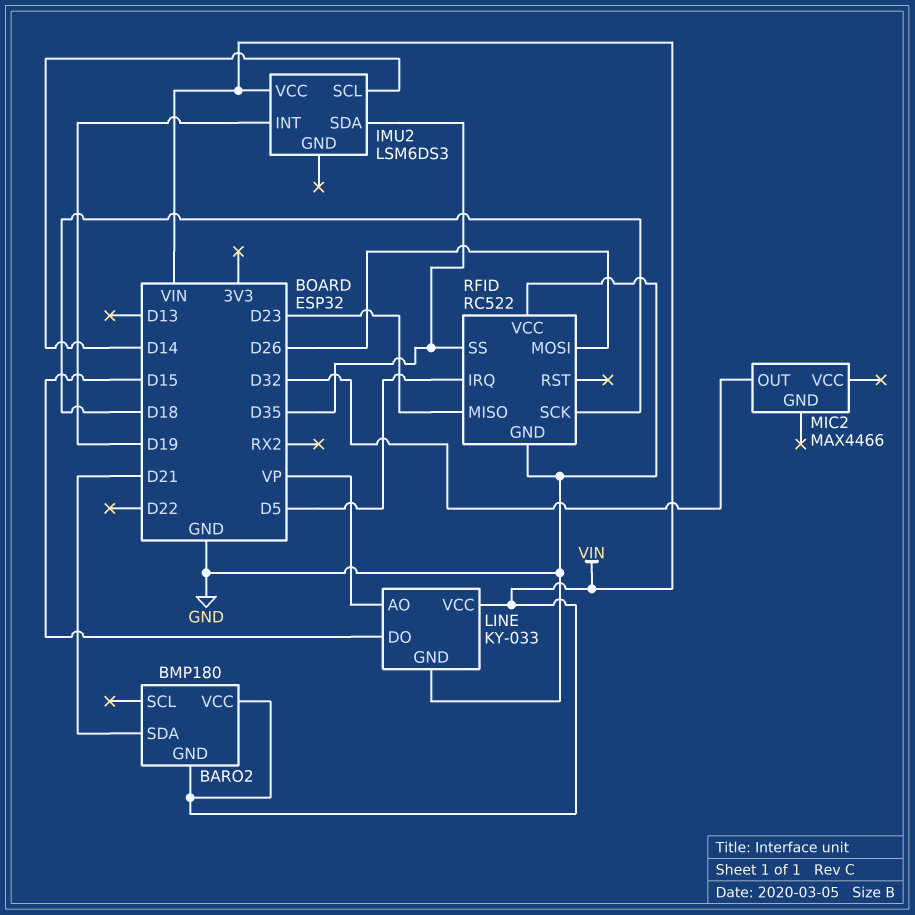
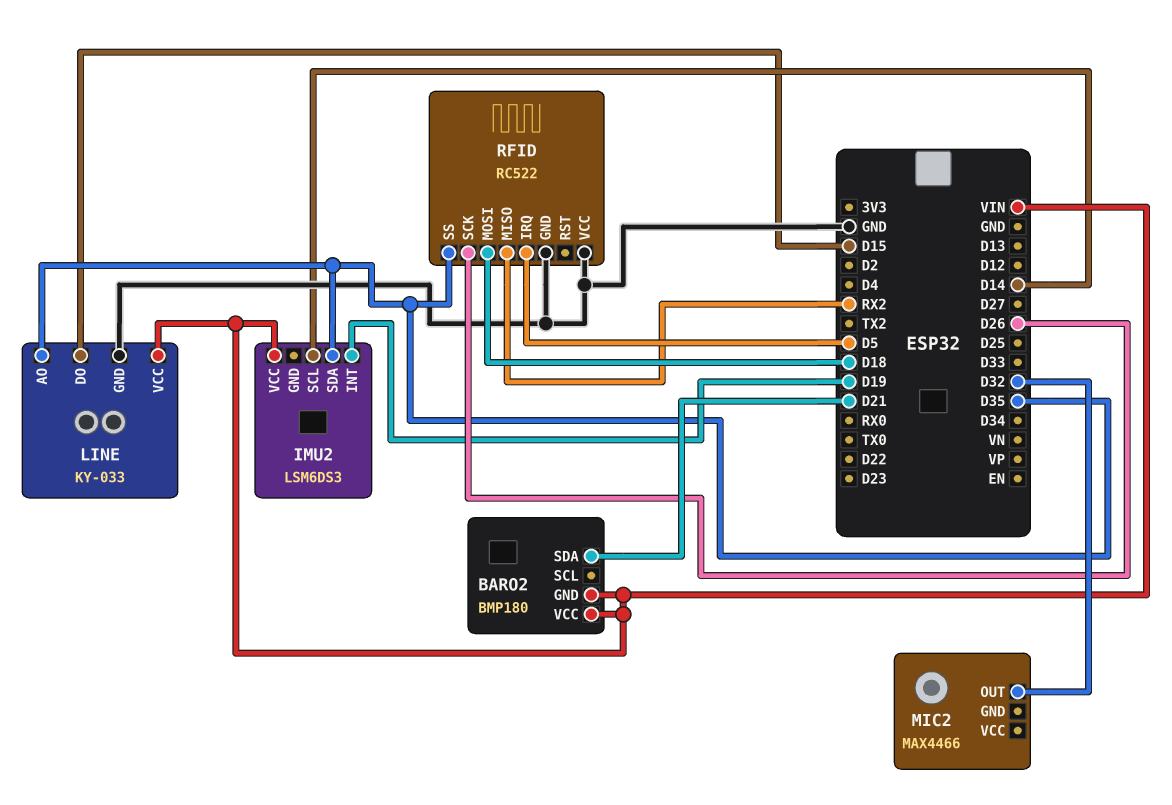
LINE pin AO: VP -> D35
RFID pin MISO: D23 -> RX2
RFID pin MOSI: D26 -> D18
RFID pin SCK: D18 -> D26

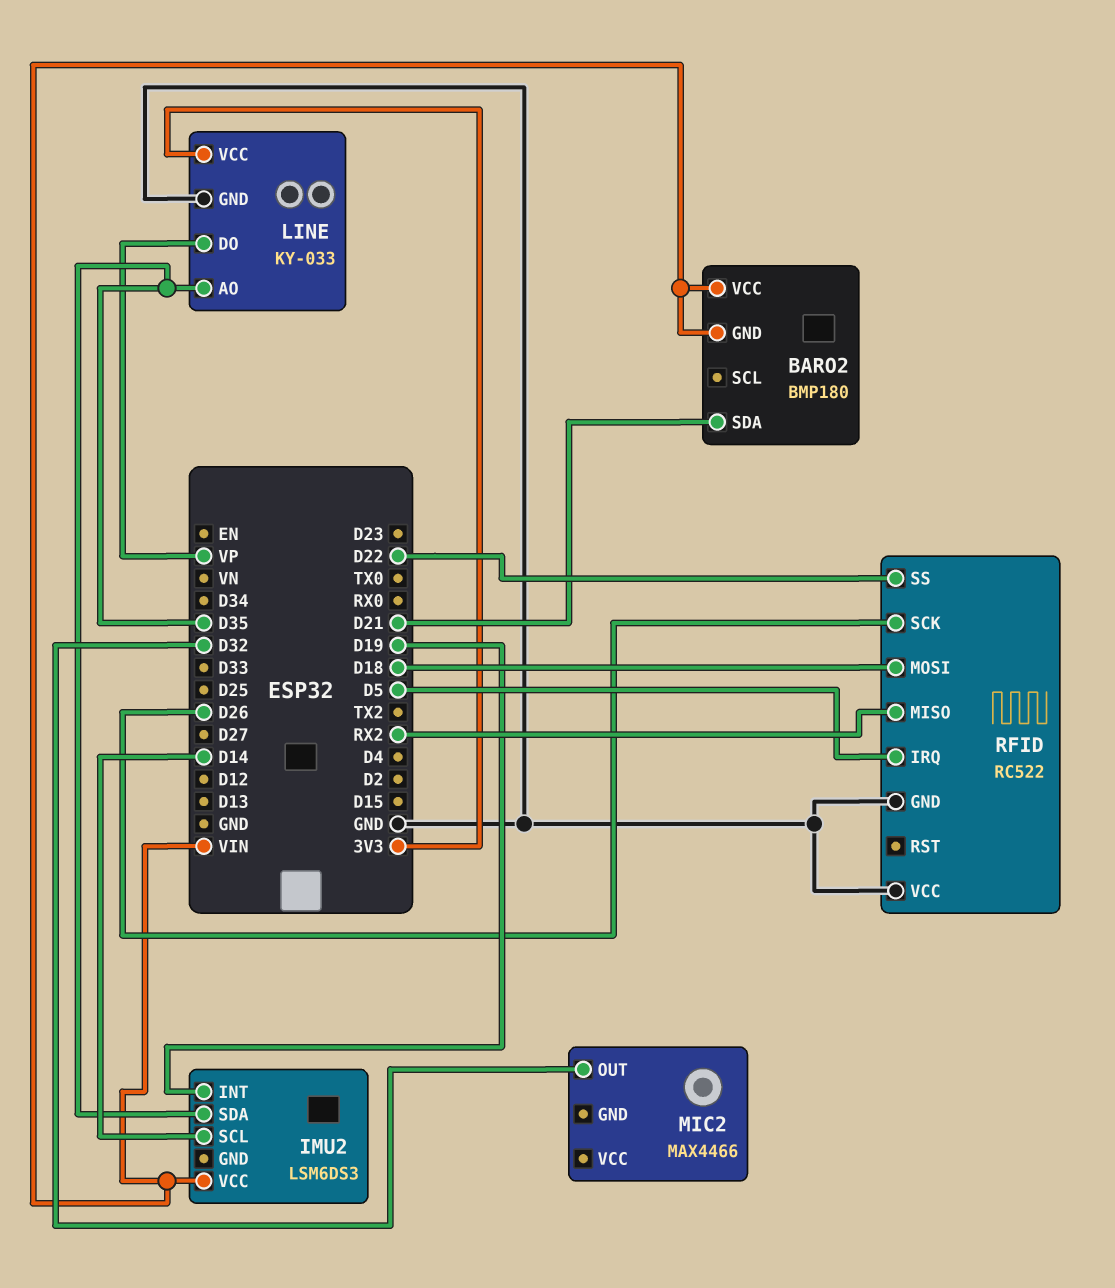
LINE pin DO: D15 -> VP
LINE pin VCC: VIN -> 3V3
RFID pin SS: D35 -> D22

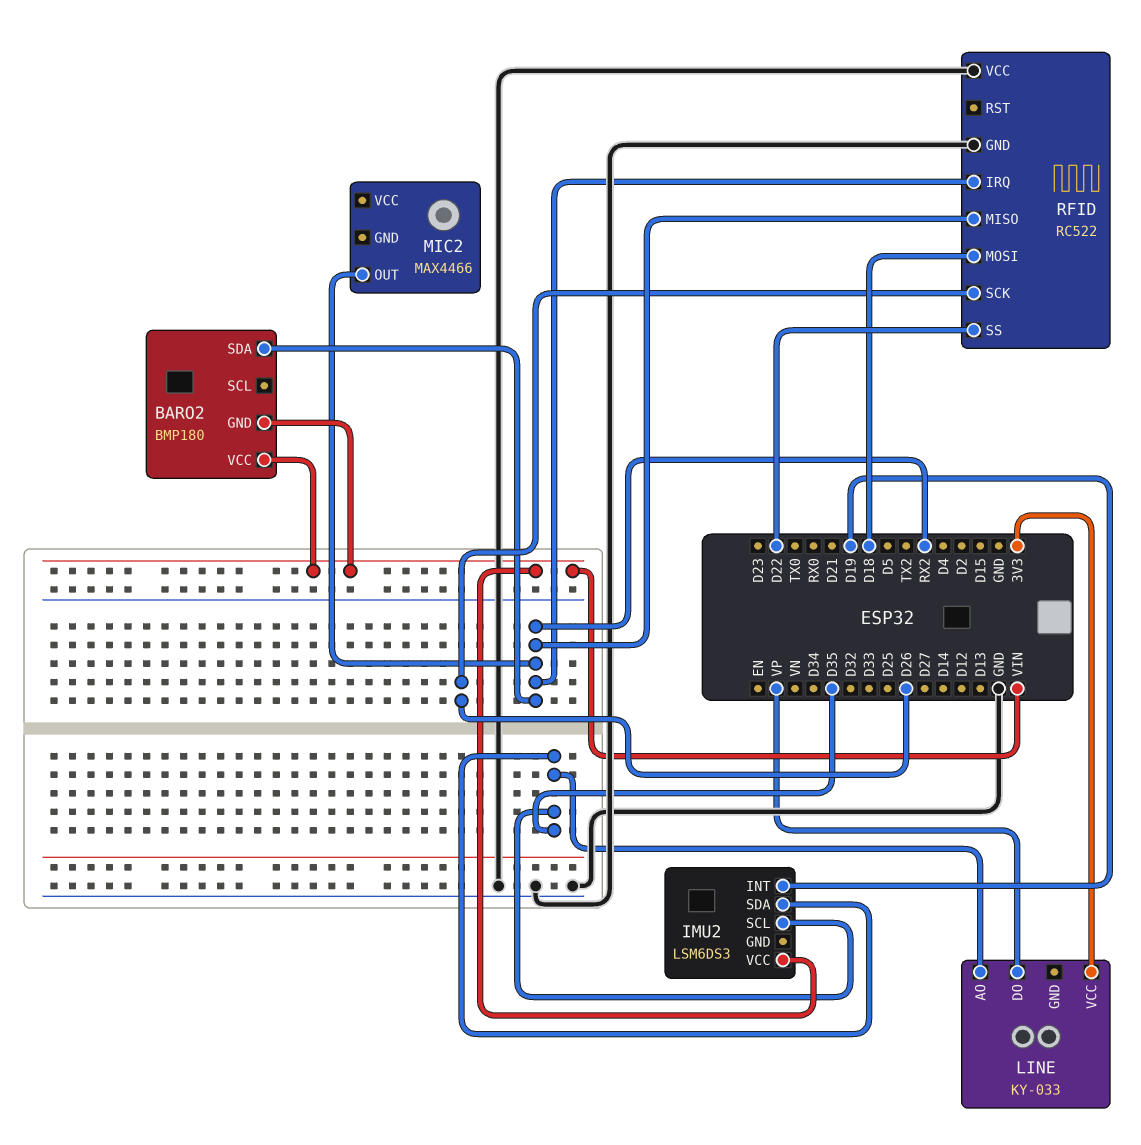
BARO2 pin SDA: D21 -> RX2
IMU2 pin SCL: D14 -> D35
LINE pin GND: GND -> none
MIC2 pin OUT: D32 -> RX2
RFID pin IRQ: D5 -> RX2

